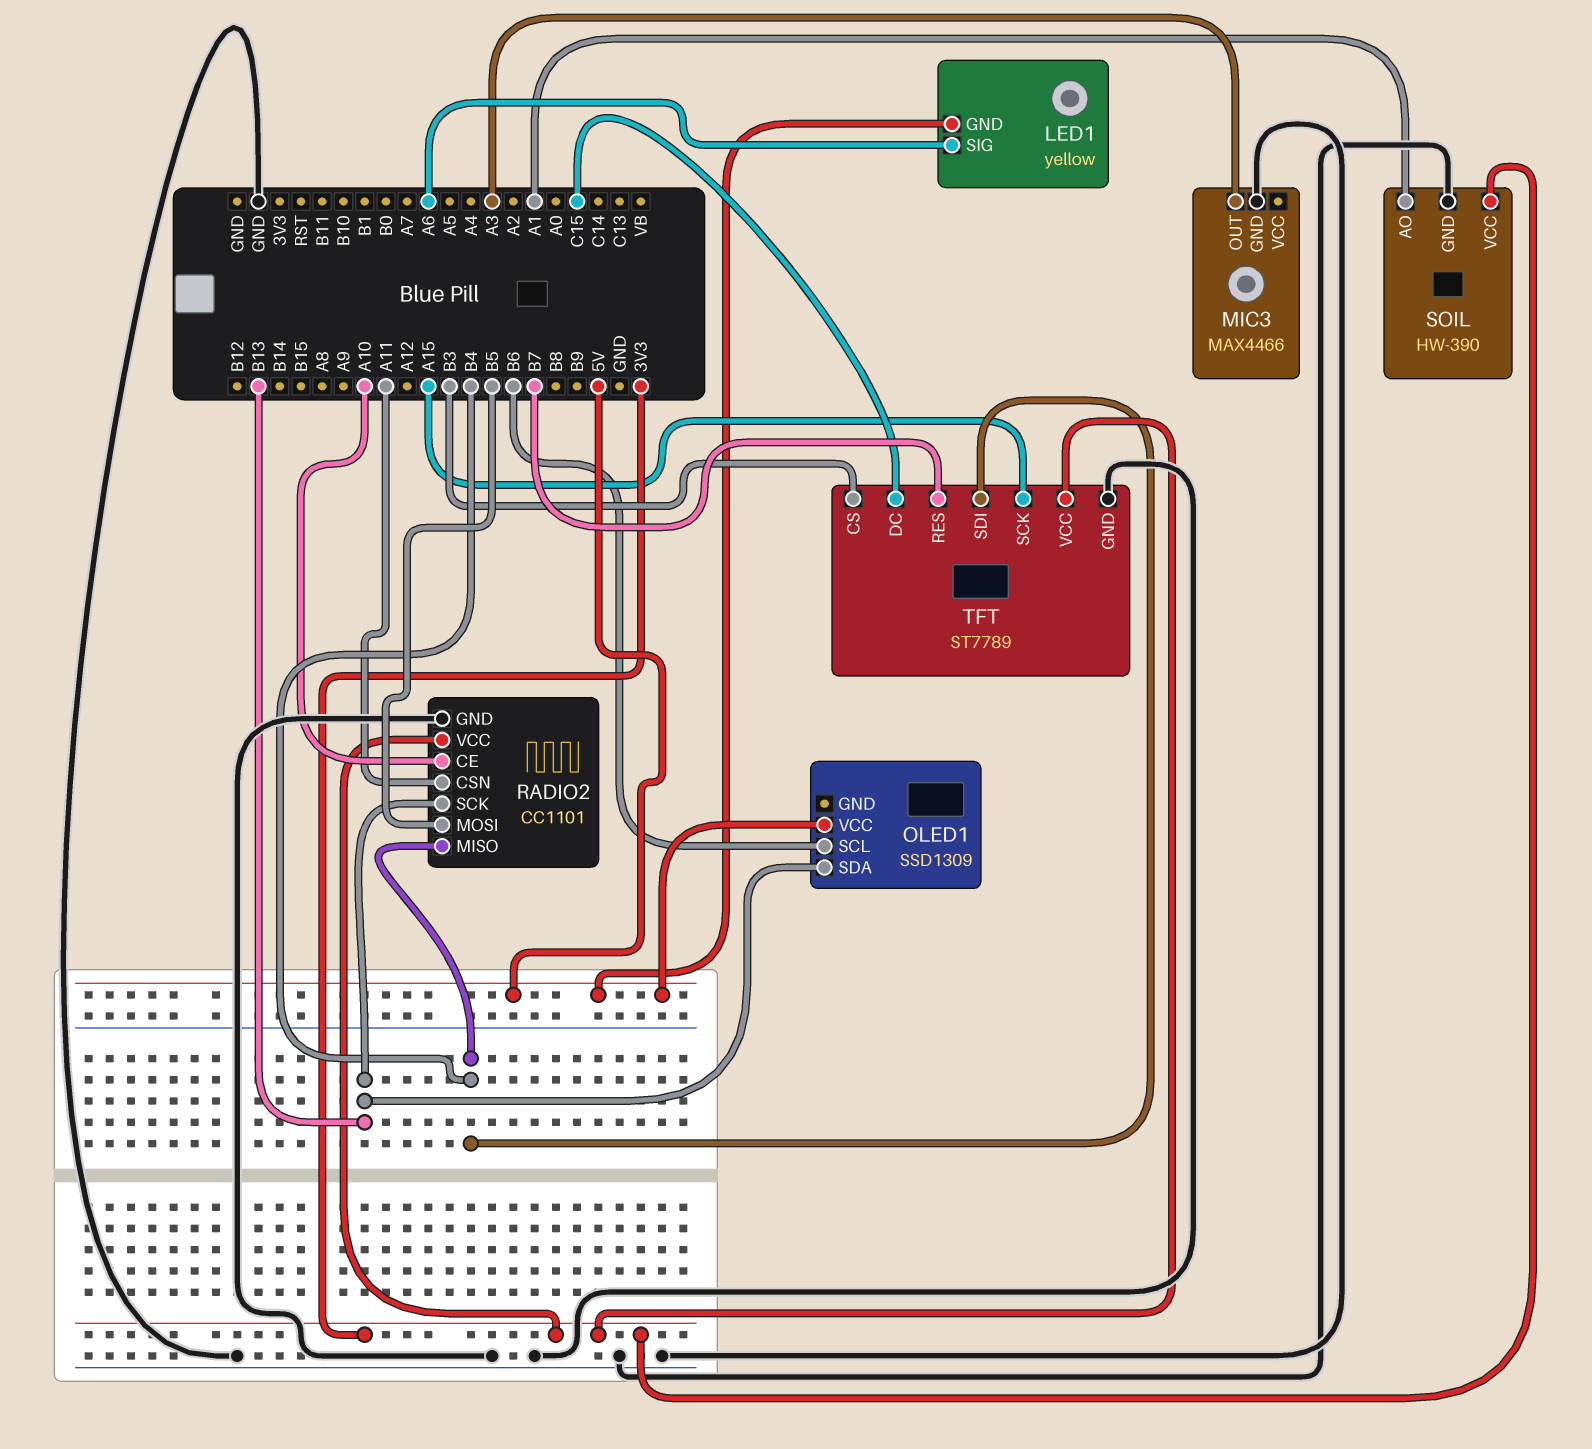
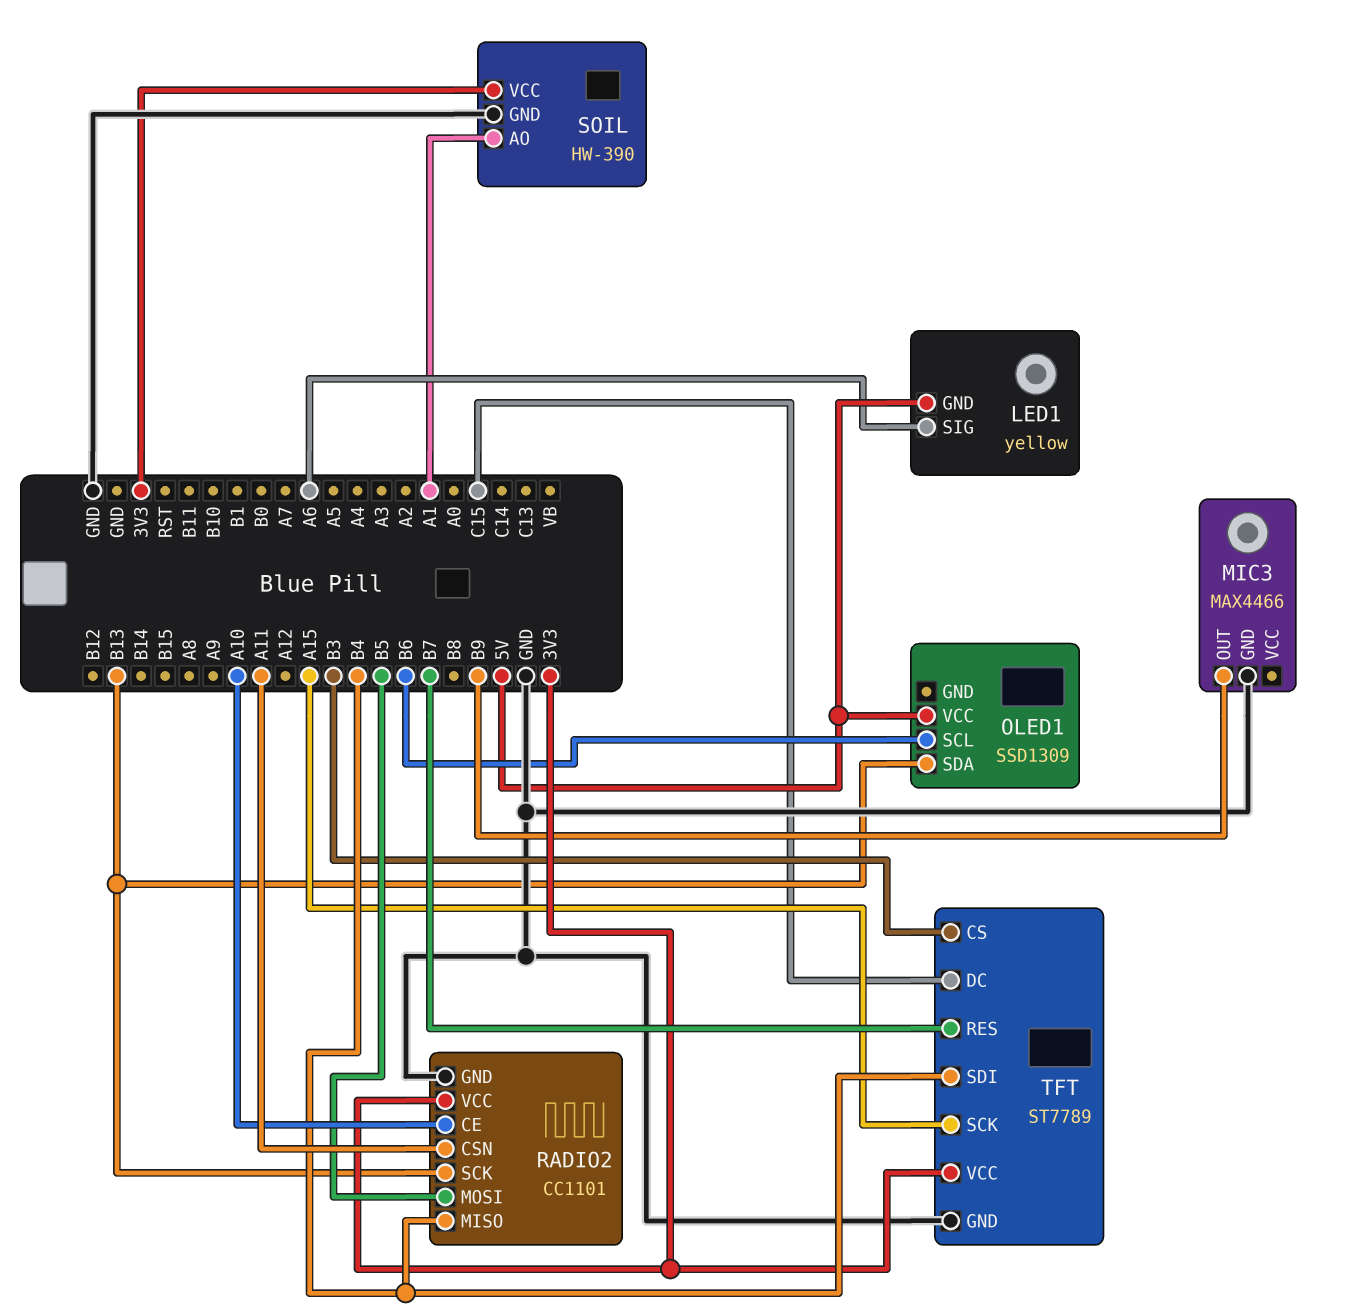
MIC3 pin OUT: A3 -> B9

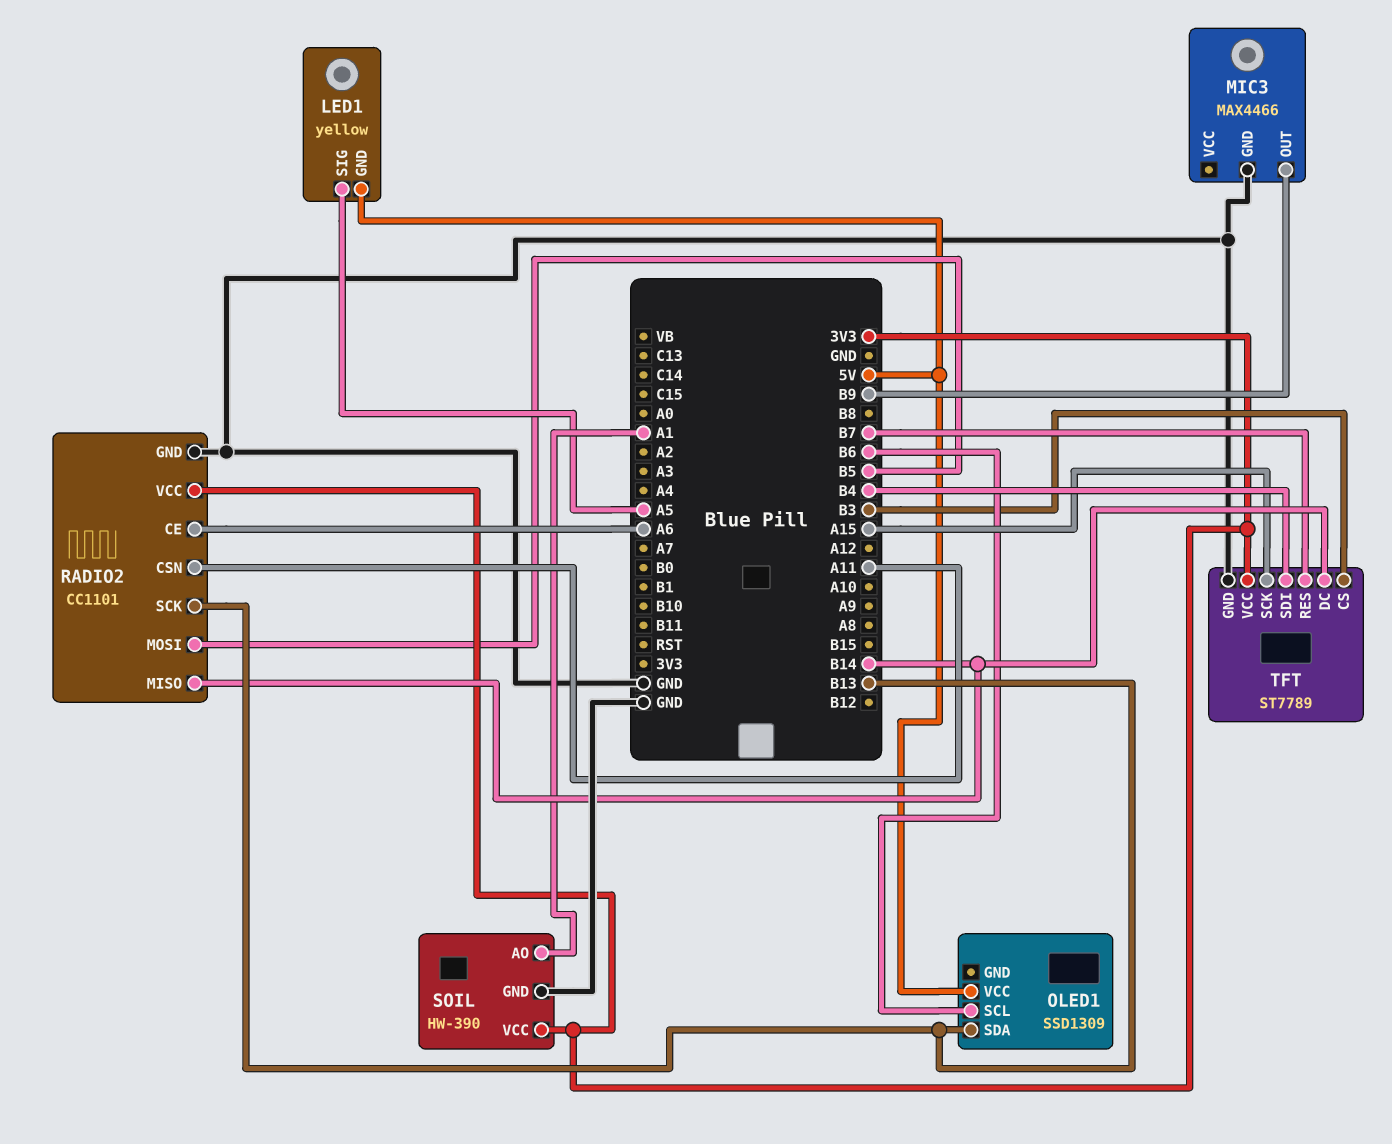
LED1 pin SIG: A6 -> A5
RADIO2 pin CE: A10 -> A6
RADIO2 pin MISO: B4 -> B14
TFT pin DC: C15 -> B14

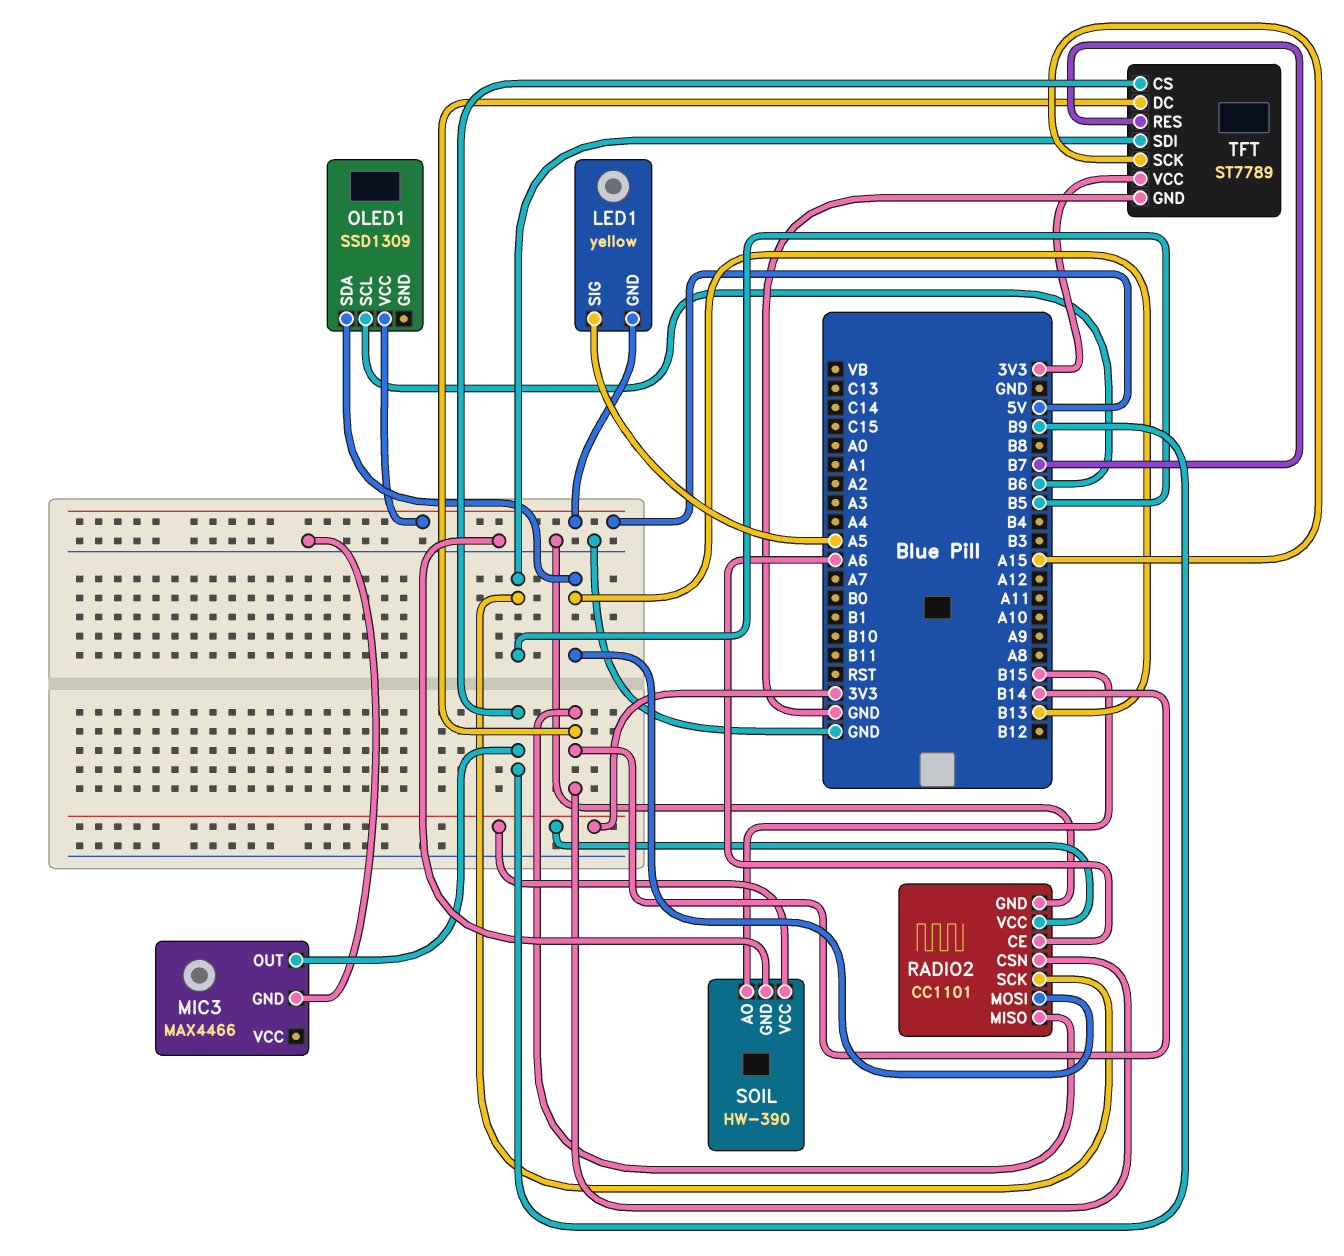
RADIO2 pin CSN: A11 -> B14
RADIO2 pin MOSI: B5 -> B13
RADIO2 pin SCK: B13 -> B5
SOIL pin AO: A1 -> B15
TFT pin CS: B3 -> B9
TFT pin SDI: B4 -> B5

